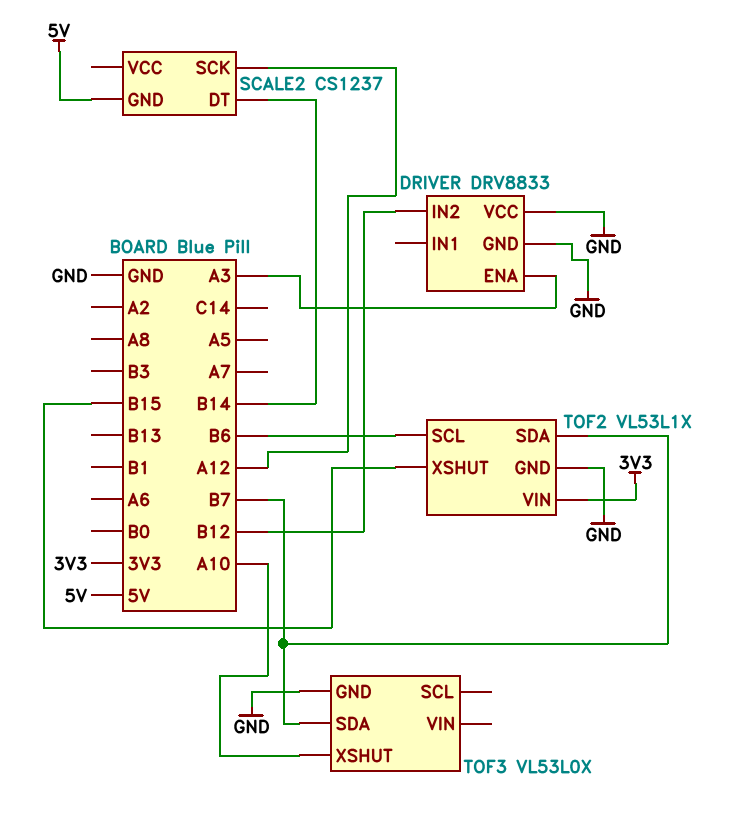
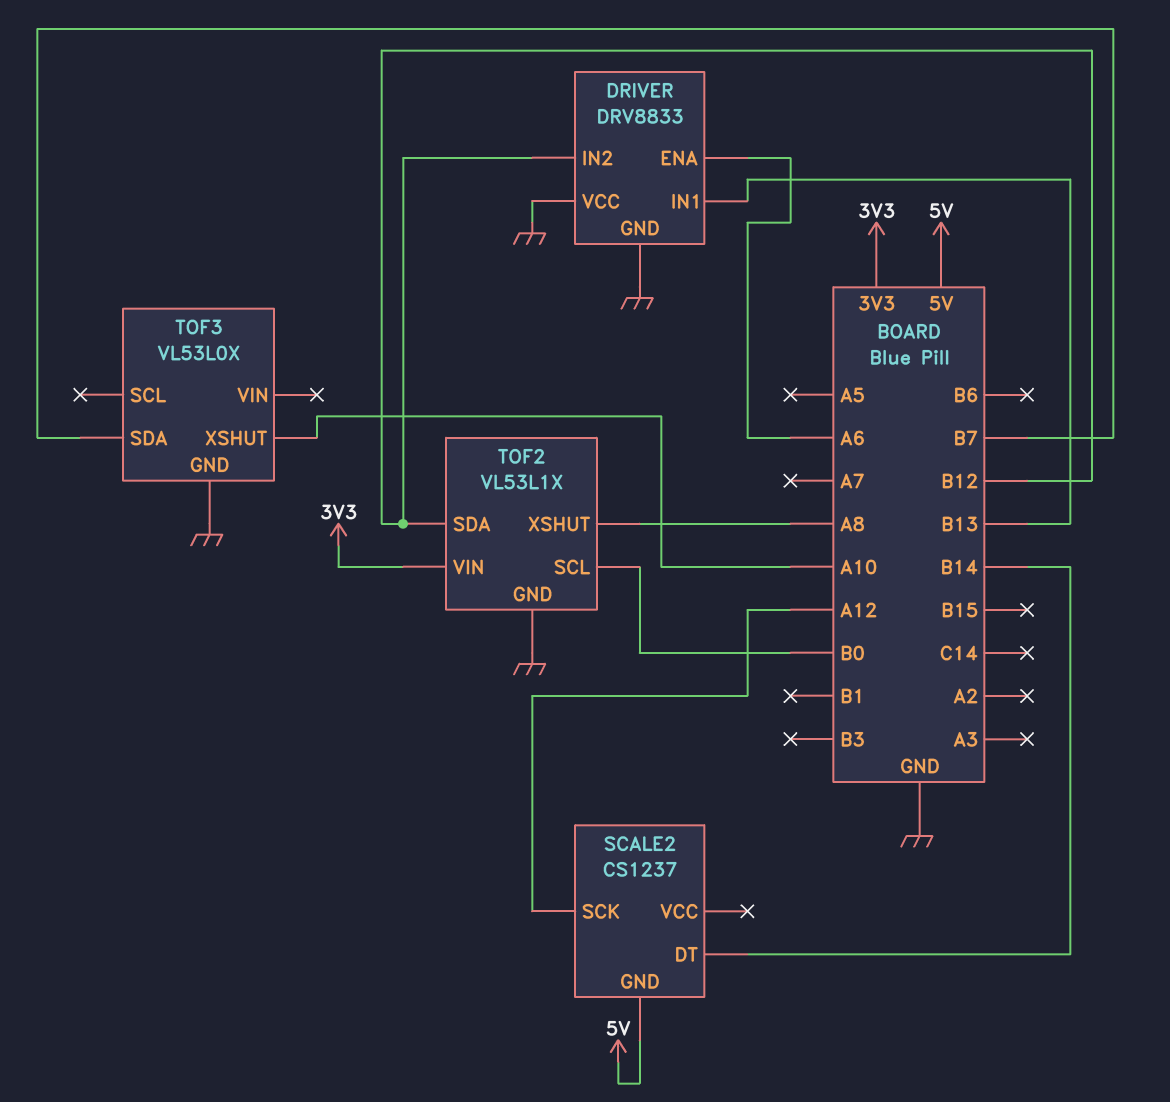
DRIVER pin ENA: A3 -> A6
DRIVER pin IN1: none -> B13
TOF2 pin SCL: B6 -> B0
TOF2 pin SDA: B7 -> B12
TOF2 pin XSHUT: B15 -> A8

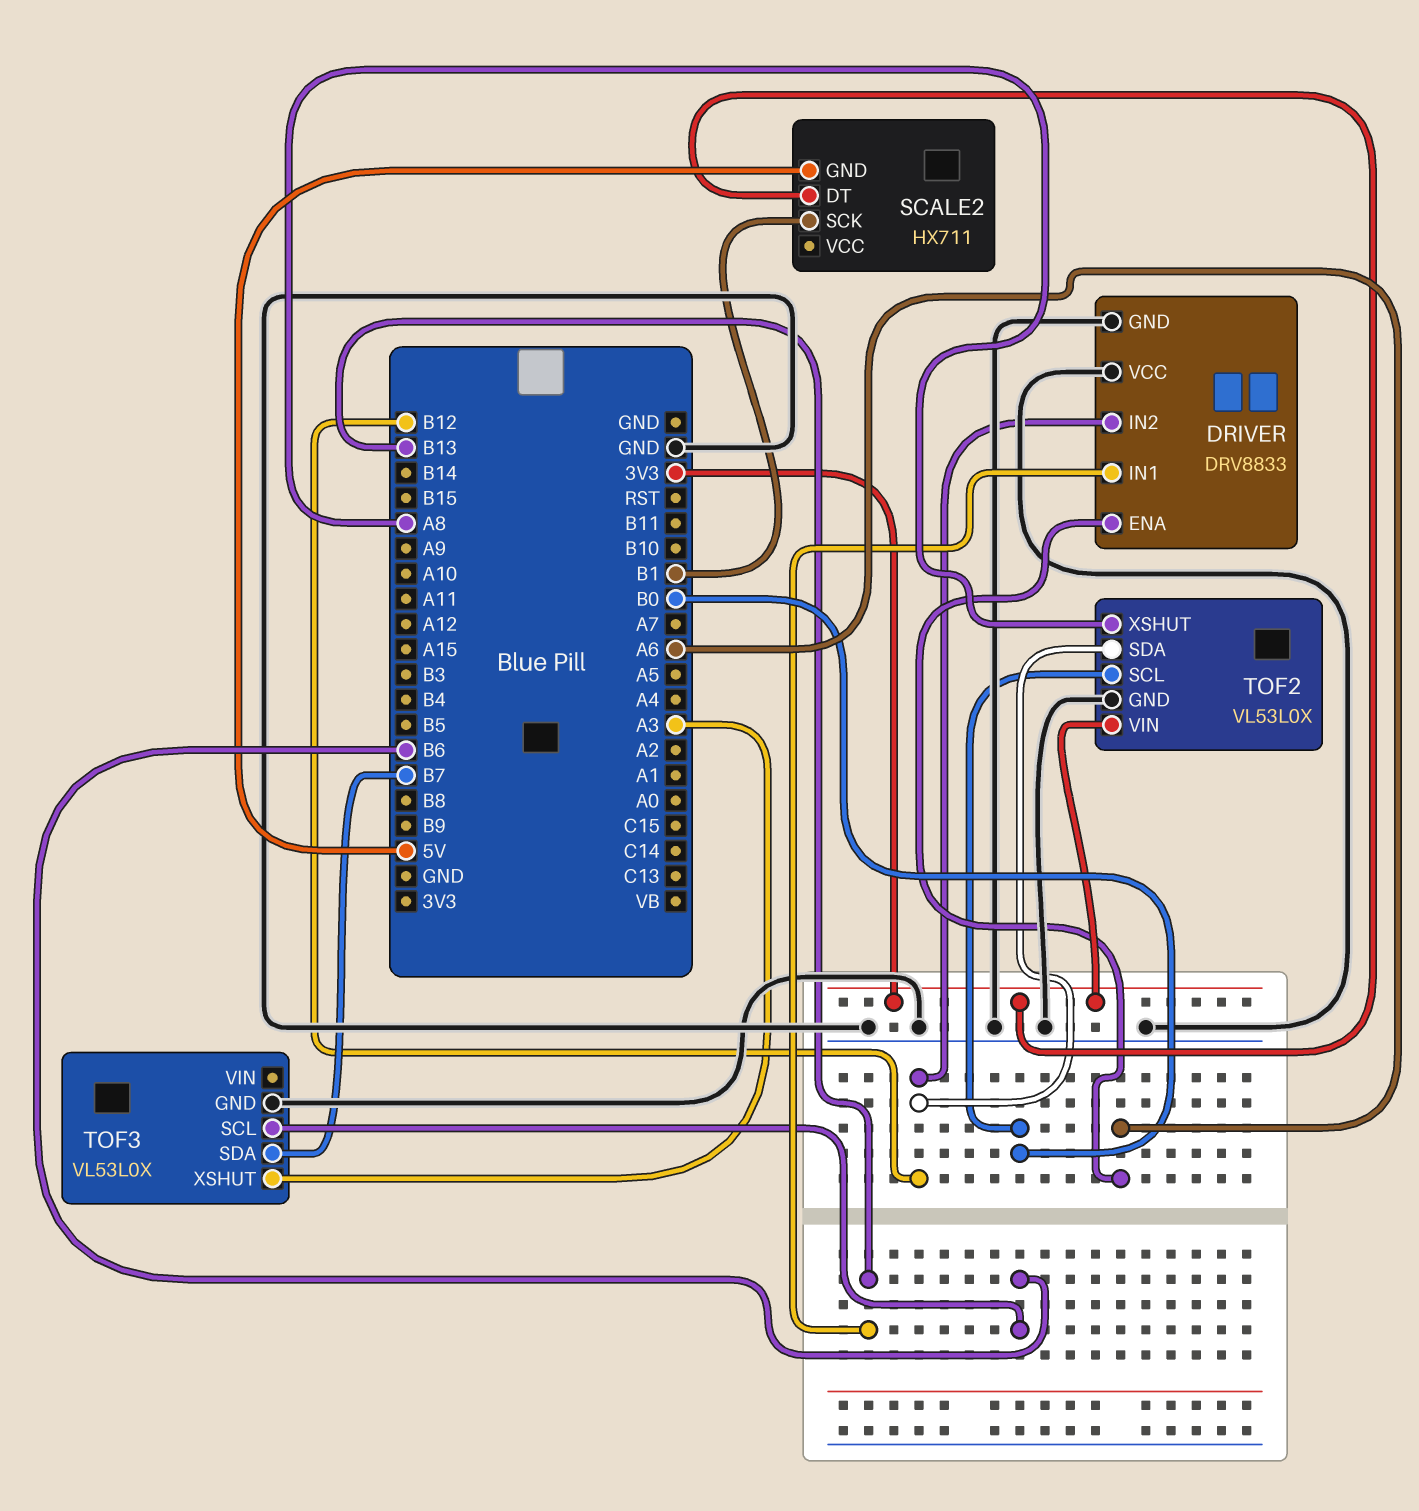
SCALE2: CS1237 -> HX711
SCALE2 pin DT: B14 -> 3V3
SCALE2 pin SCK: A12 -> B1
TOF2: VL53L1X -> VL53L0X
TOF3 pin SCL: none -> B6
TOF3 pin XSHUT: A10 -> A3

